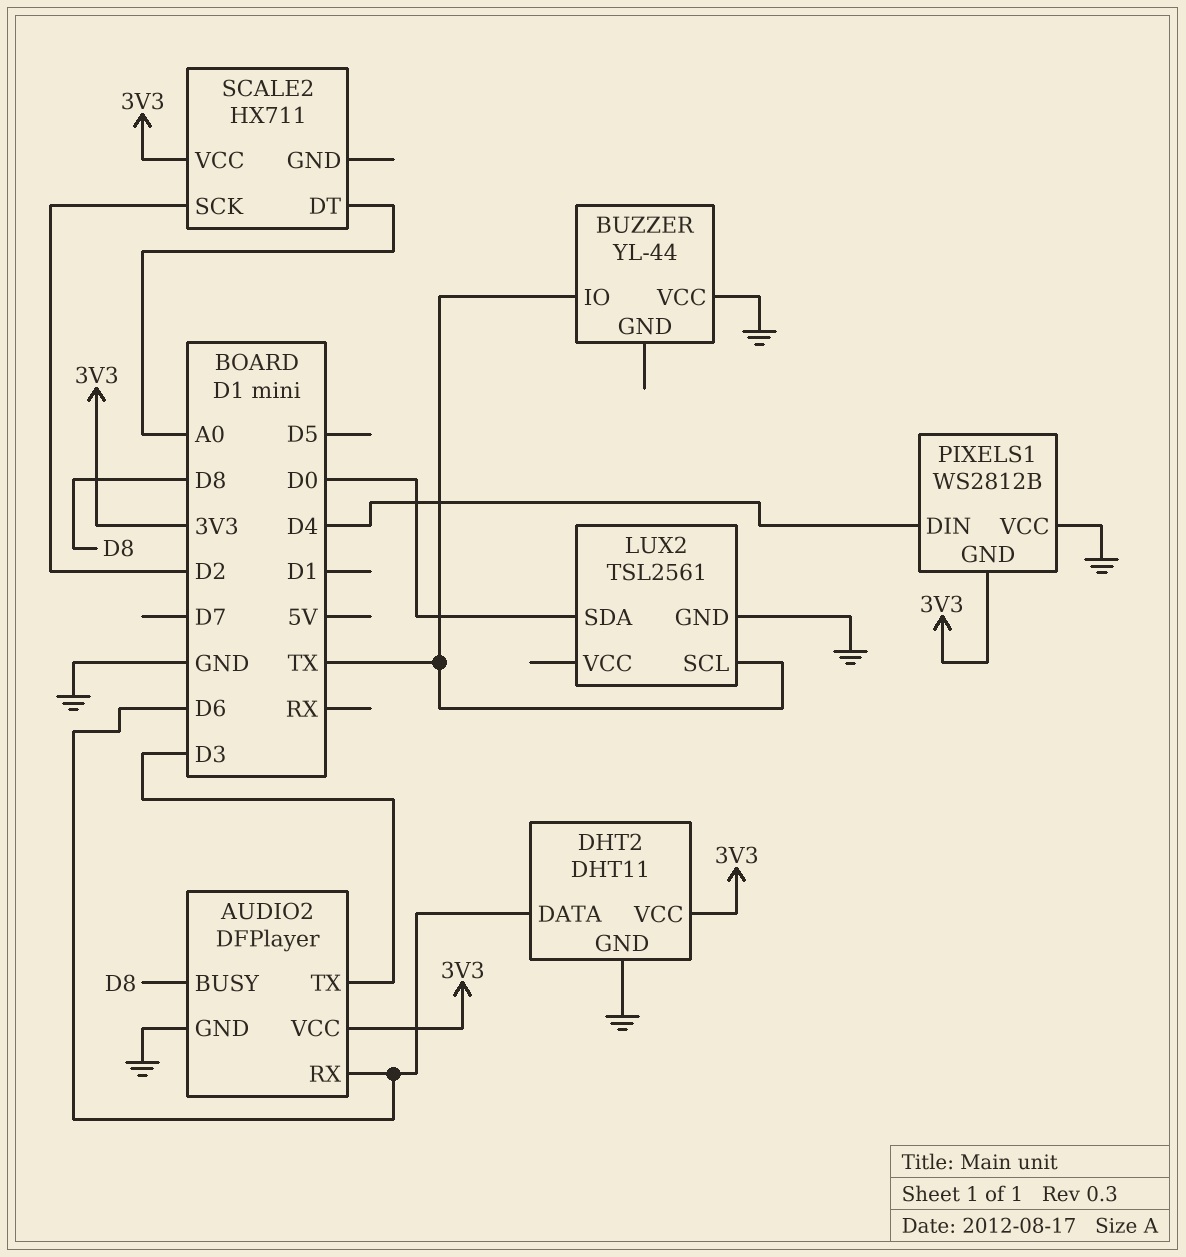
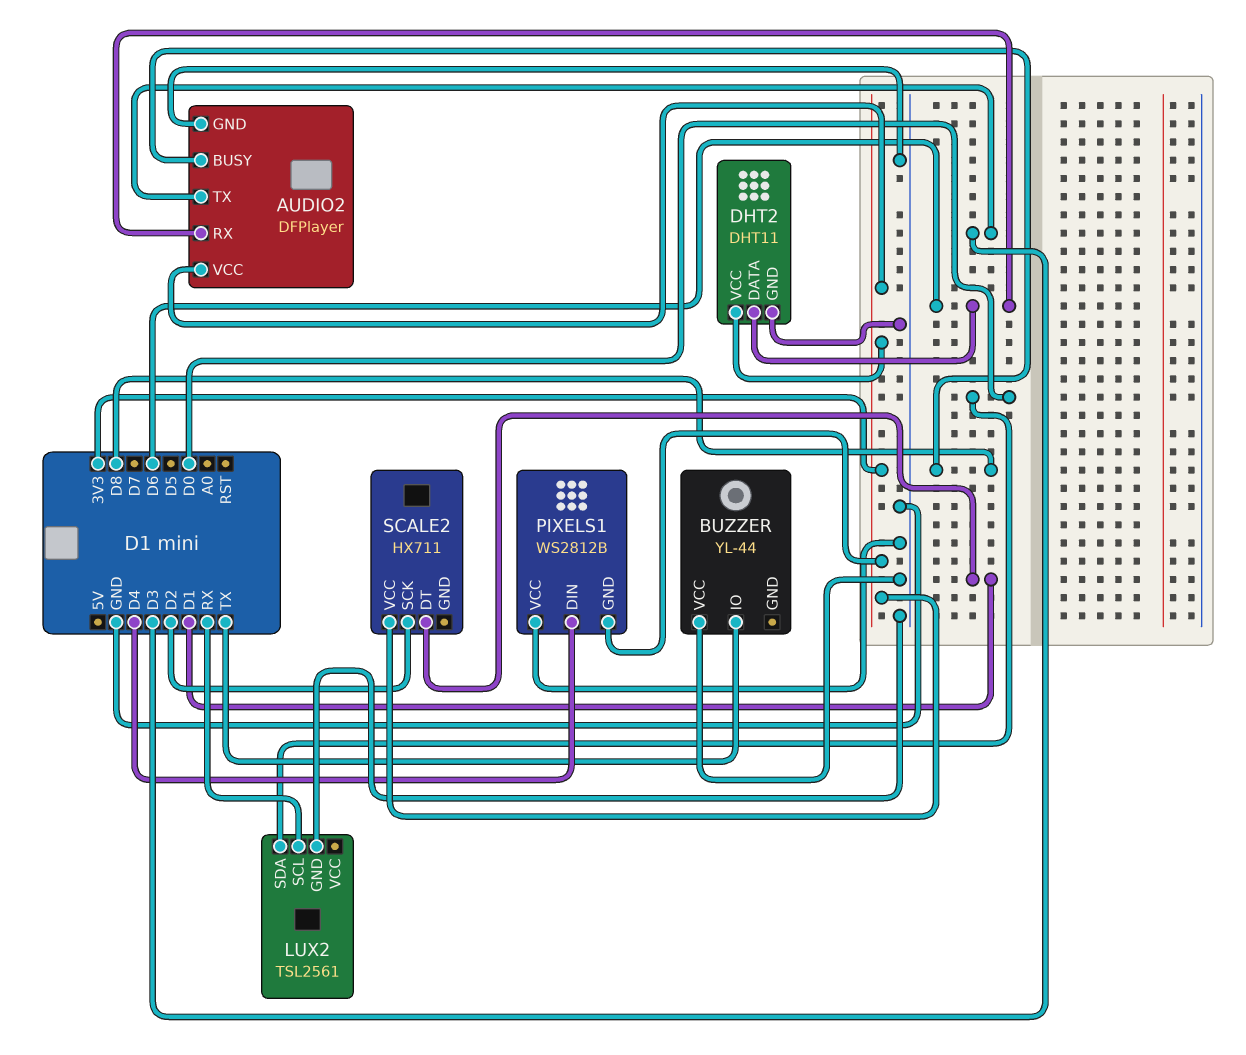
LUX2 pin SCL: TX -> RX
SCALE2 pin DT: A0 -> D1

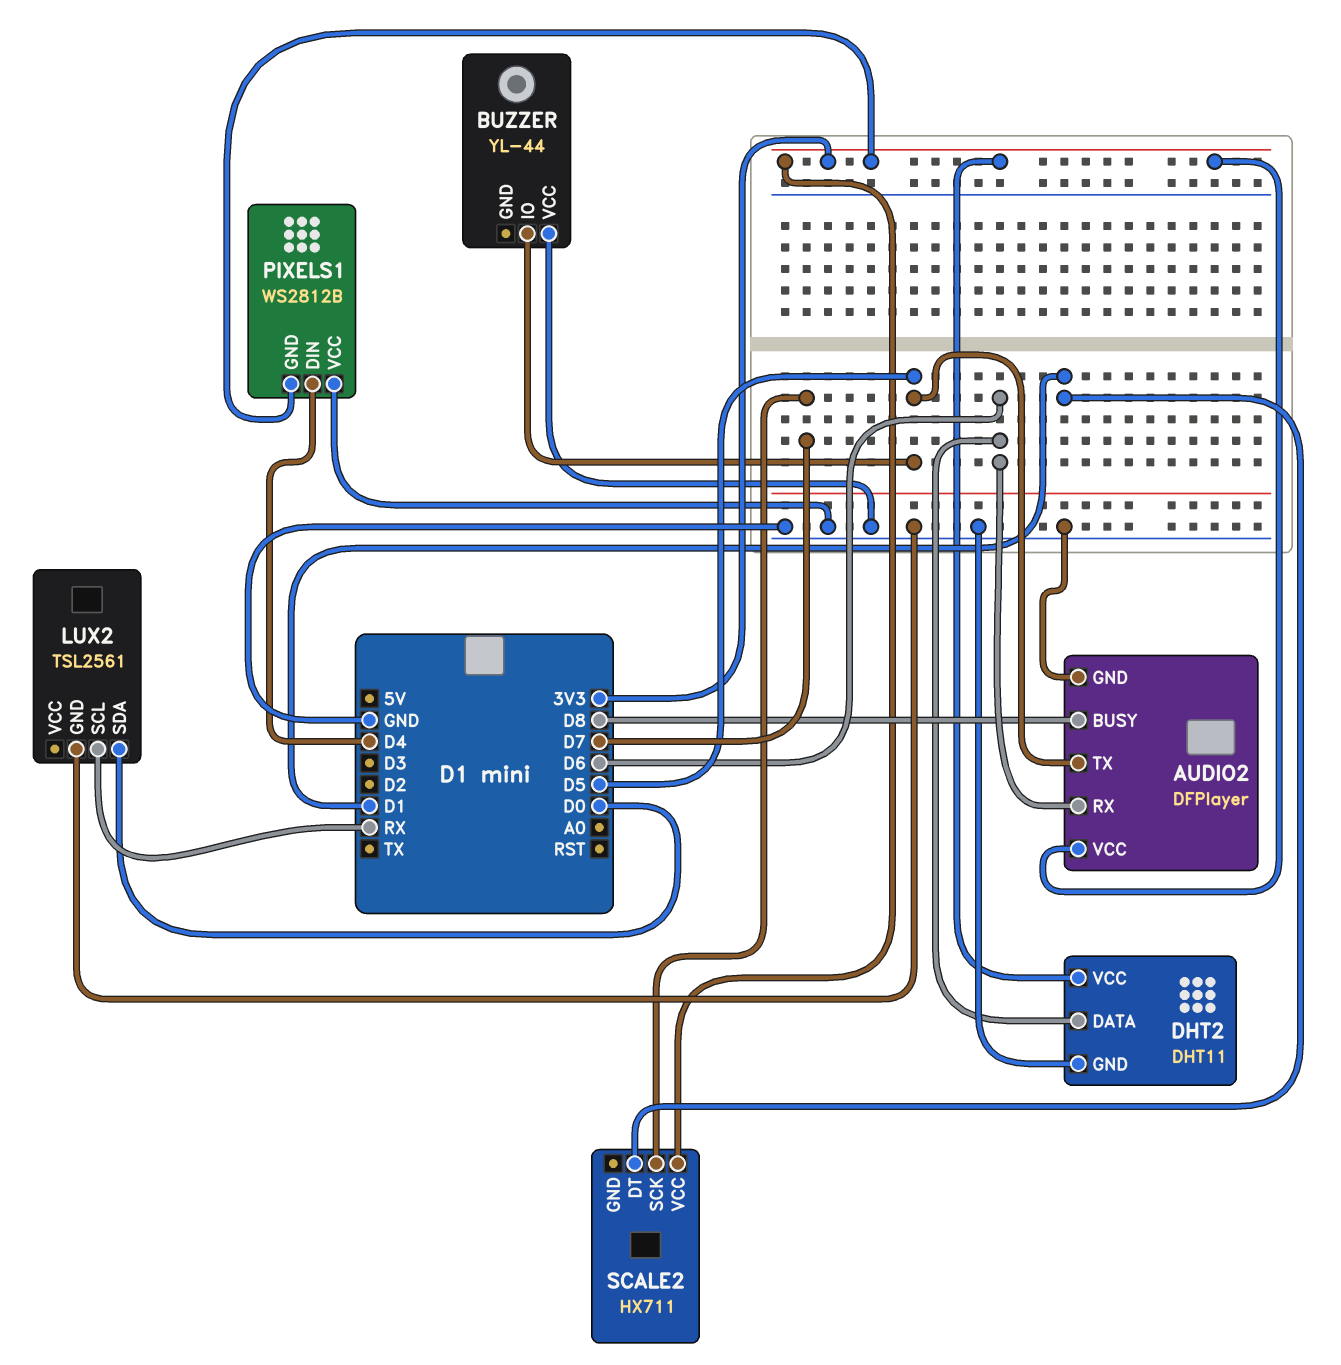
AUDIO2 pin TX: D3 -> D5
BUZZER pin IO: TX -> D5
SCALE2 pin SCK: D2 -> D7

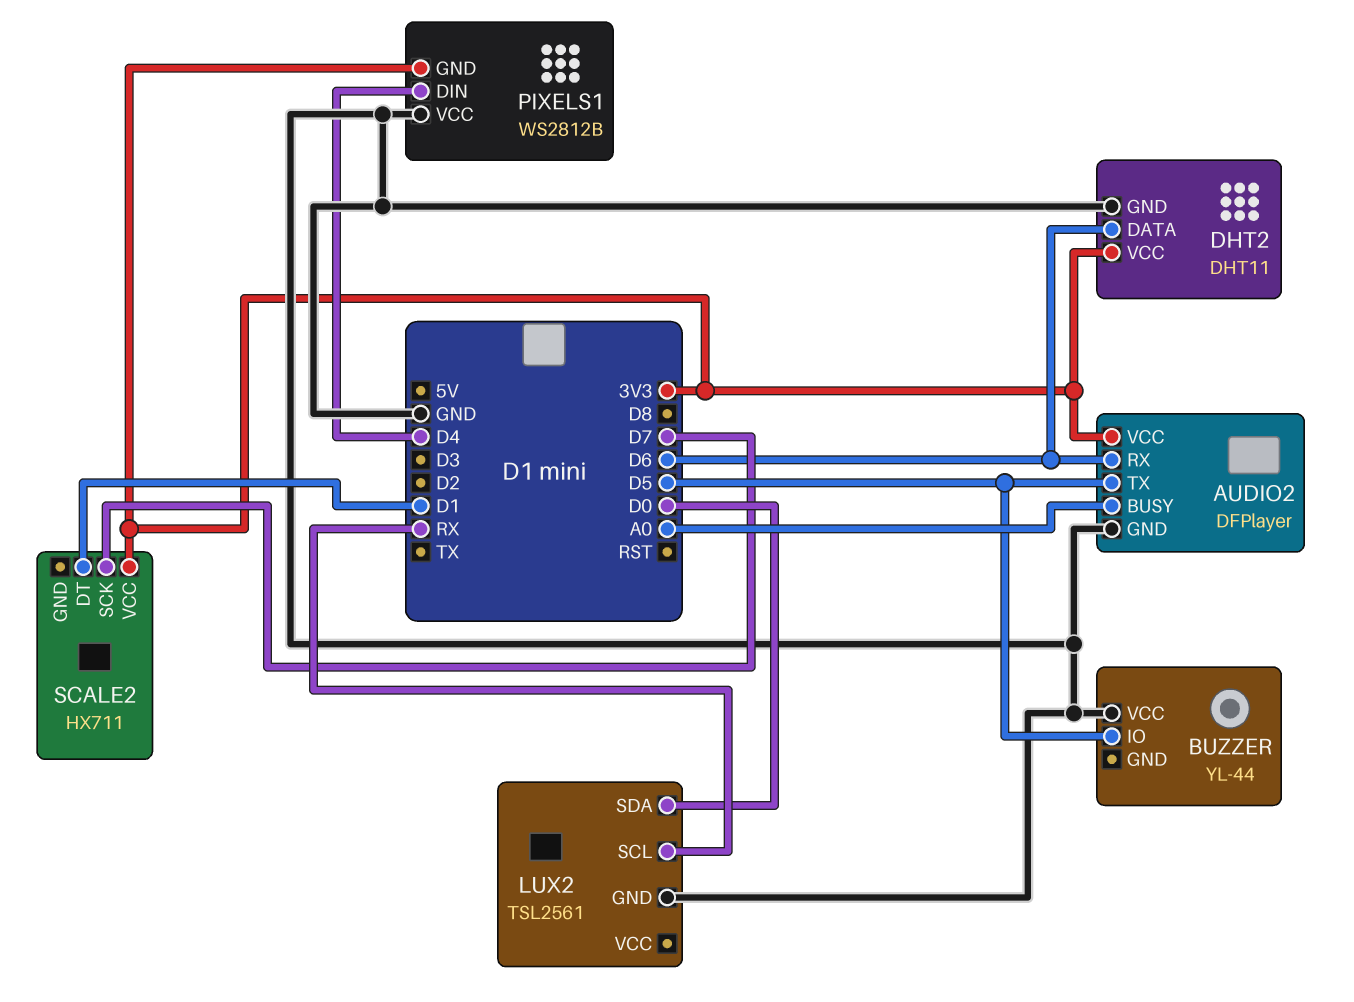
AUDIO2 pin BUSY: D8 -> A0

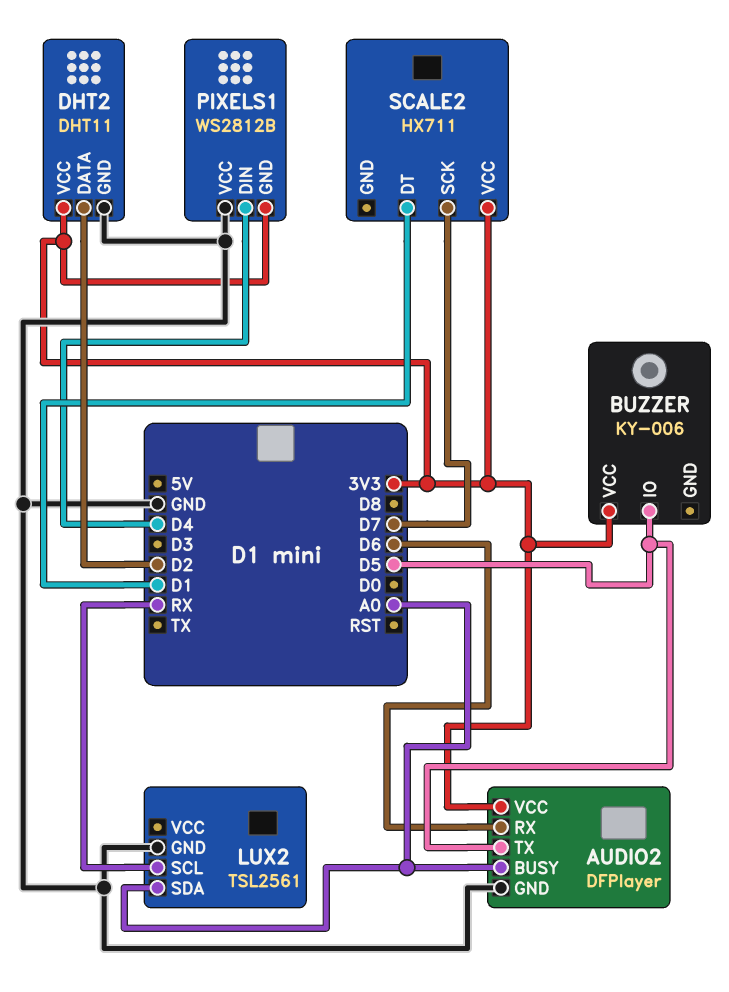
BUZZER: YL-44 -> KY-006
BUZZER pin VCC: GND -> 3V3
DHT2 pin DATA: D6 -> D2
LUX2 pin SDA: D0 -> A0

